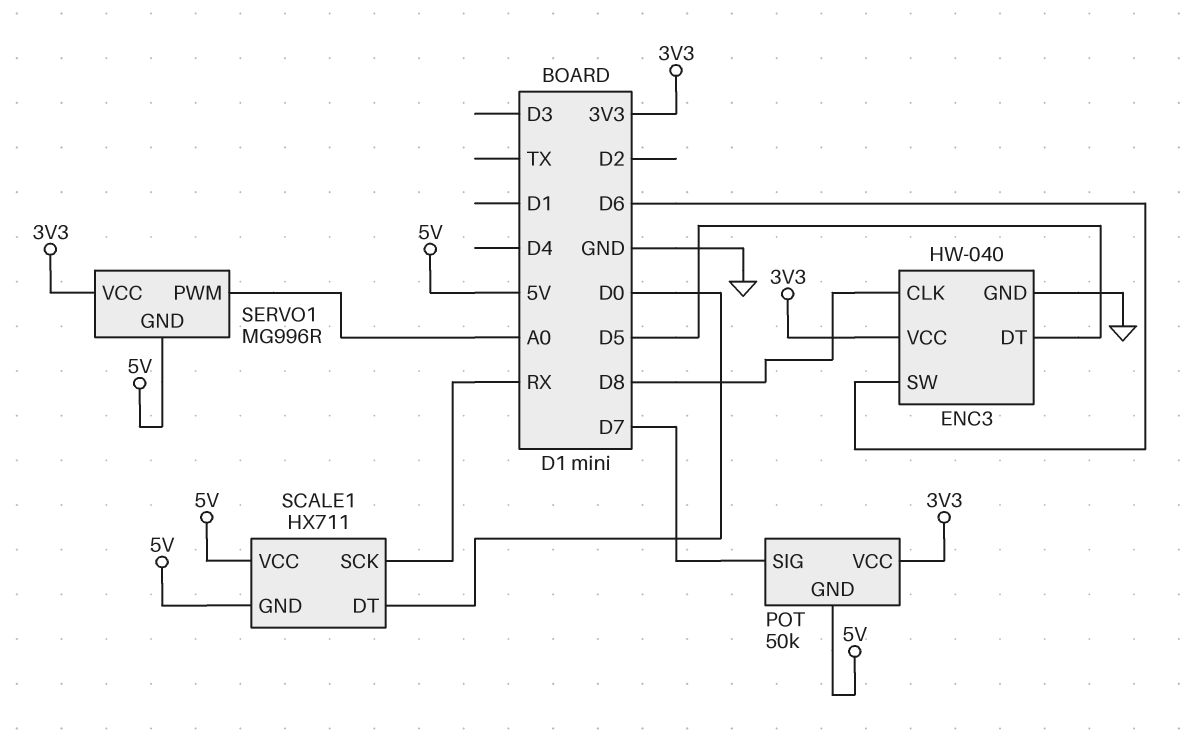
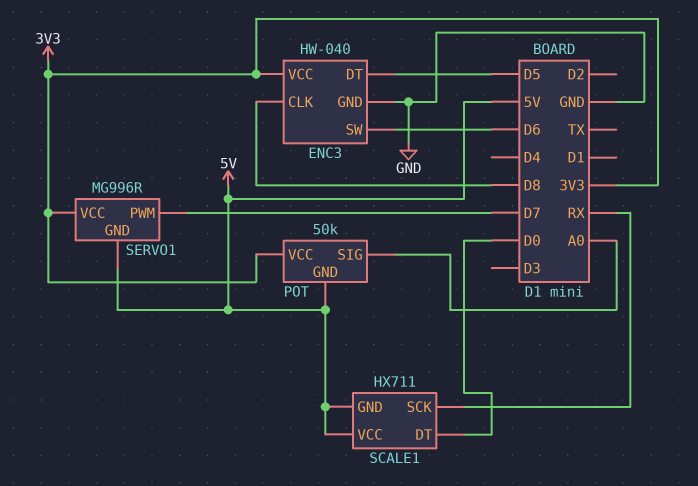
POT pin SIG: D7 -> A0
SERVO1 pin PWM: A0 -> D7

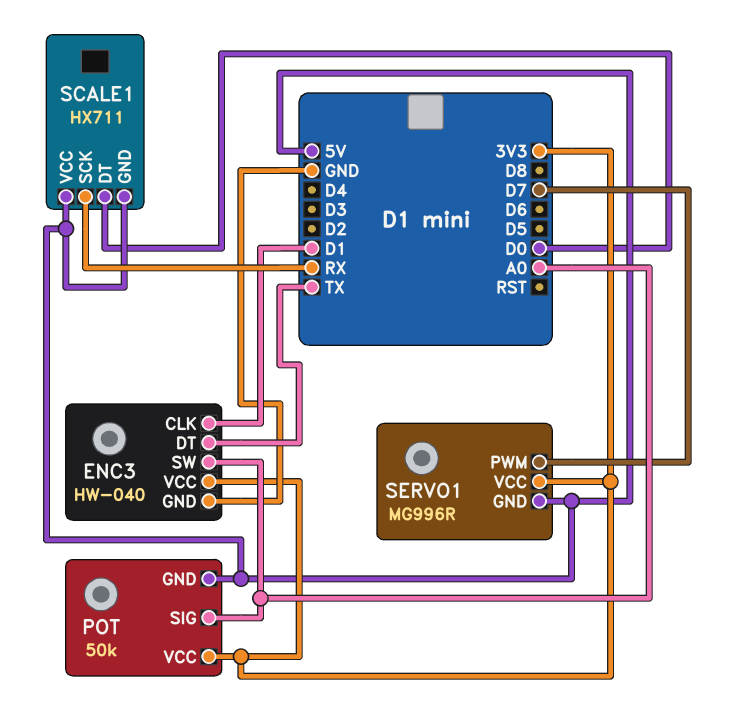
ENC3 pin CLK: D8 -> D1
ENC3 pin DT: D5 -> TX
ENC3 pin SW: D6 -> A0

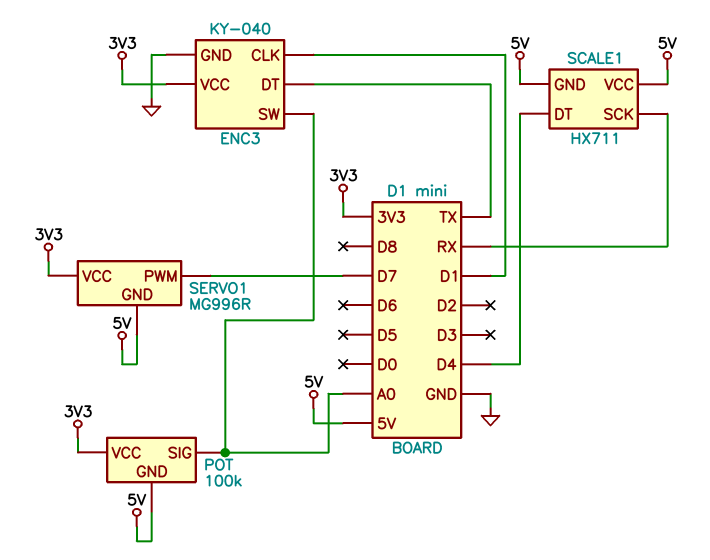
ENC3: HW-040 -> KY-040
POT: 50k -> 100k
SCALE1 pin DT: D0 -> D4

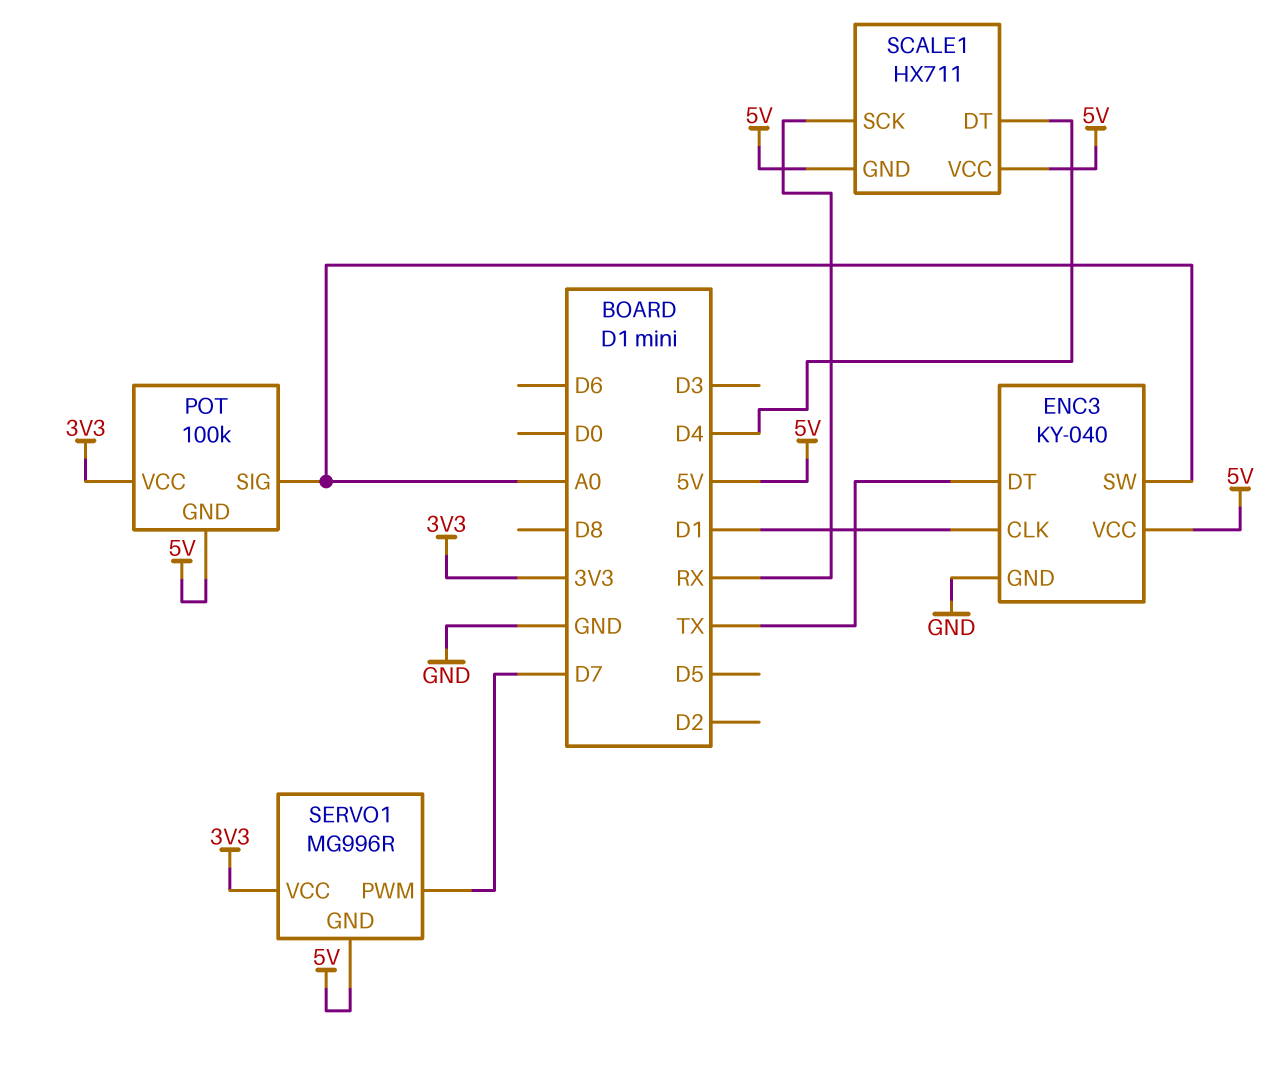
ENC3 pin VCC: 3V3 -> 5V

